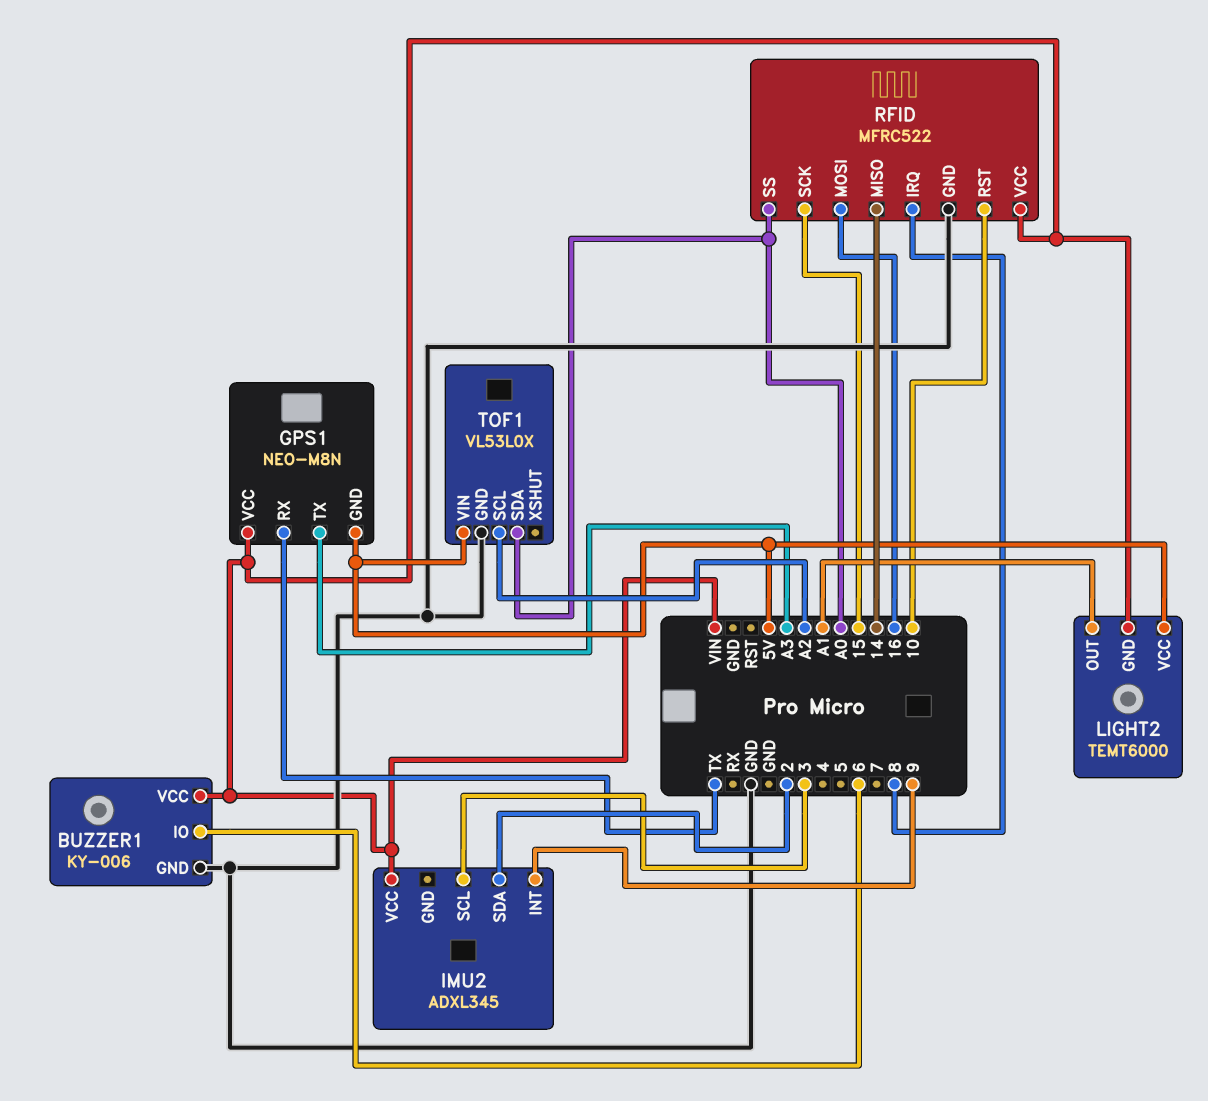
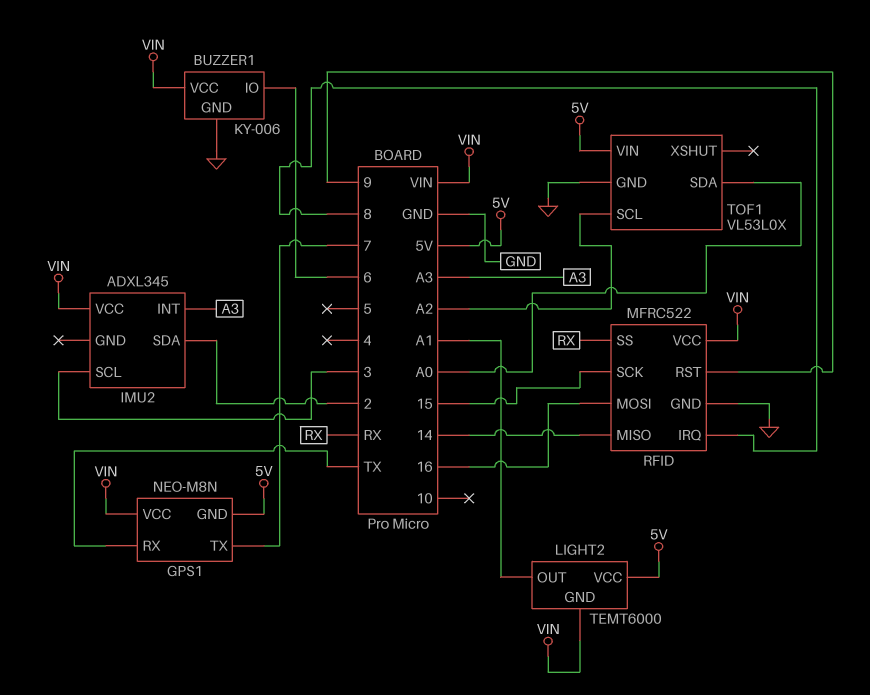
GPS1 pin TX: A3 -> 7
IMU2 pin INT: 9 -> A3
RFID pin RST: 10 -> 9
RFID pin SS: A0 -> RX

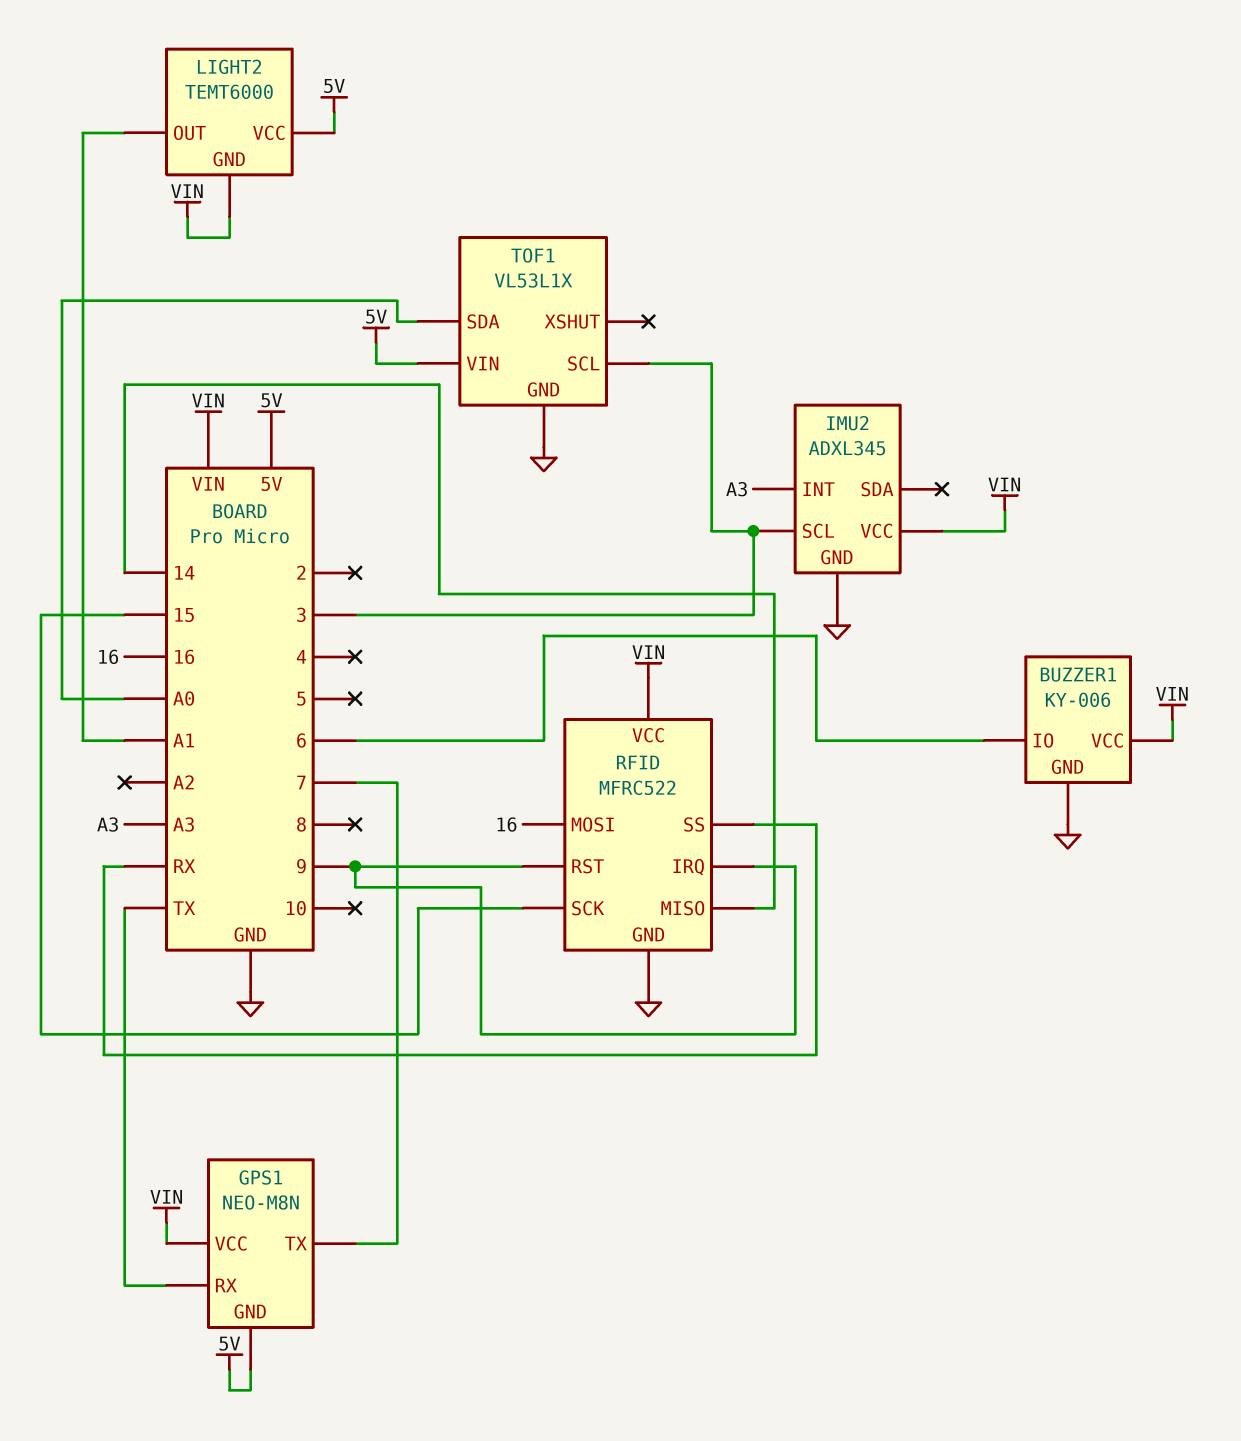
IMU2 pin GND: none -> GND
IMU2 pin SDA: 2 -> none
RFID pin IRQ: 8 -> 9
TOF1: VL53L0X -> VL53L1X
TOF1 pin SCL: A2 -> 3

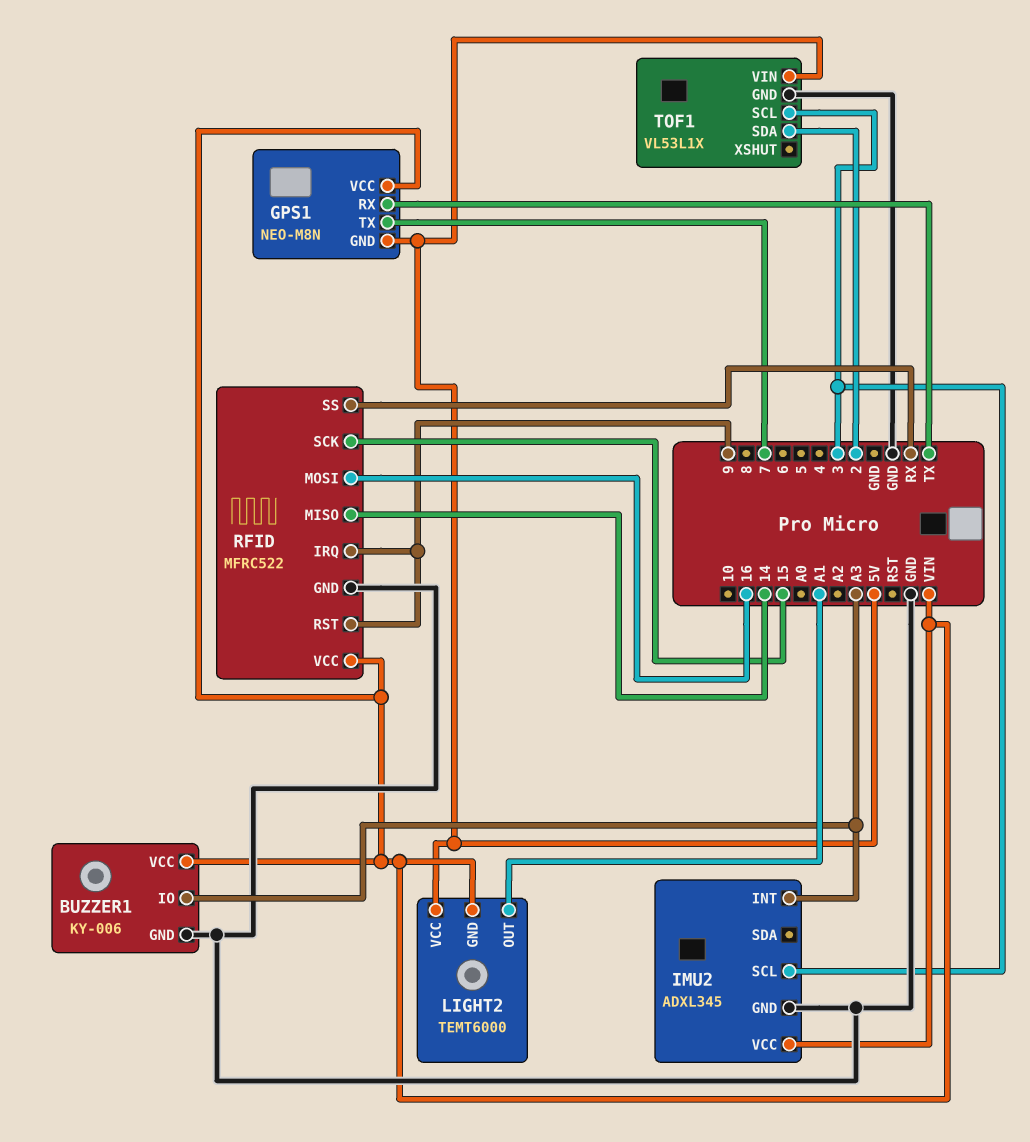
BUZZER1 pin IO: 6 -> A3
TOF1 pin SDA: A0 -> 2

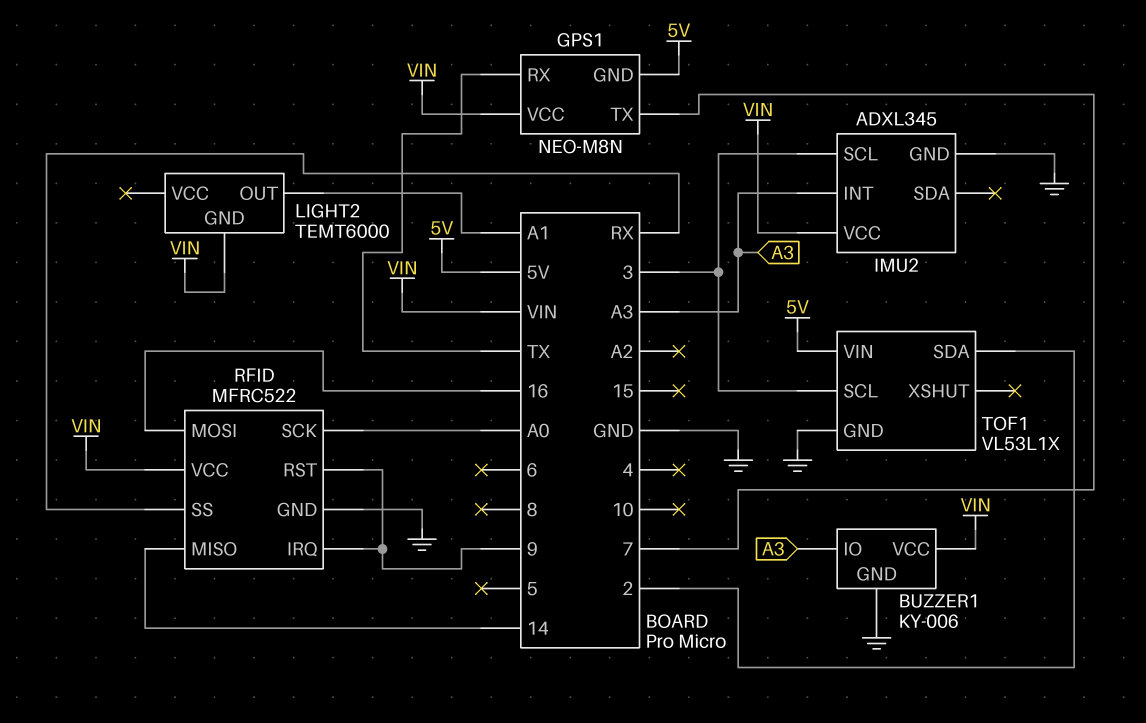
LIGHT2 pin VCC: 5V -> none
RFID pin SCK: 15 -> A0

